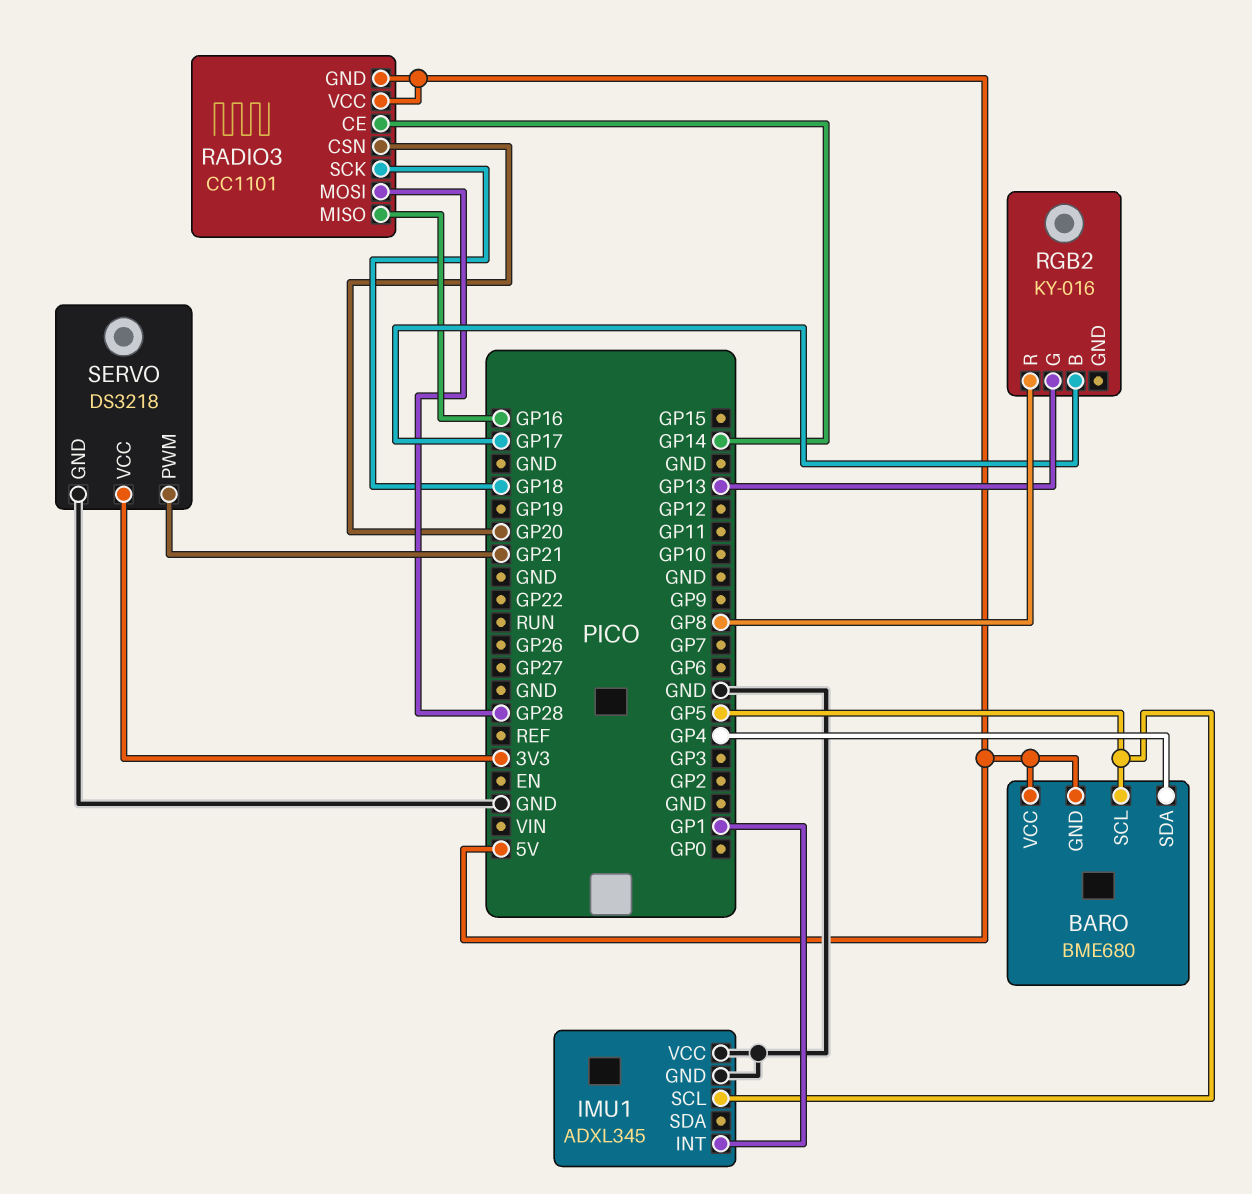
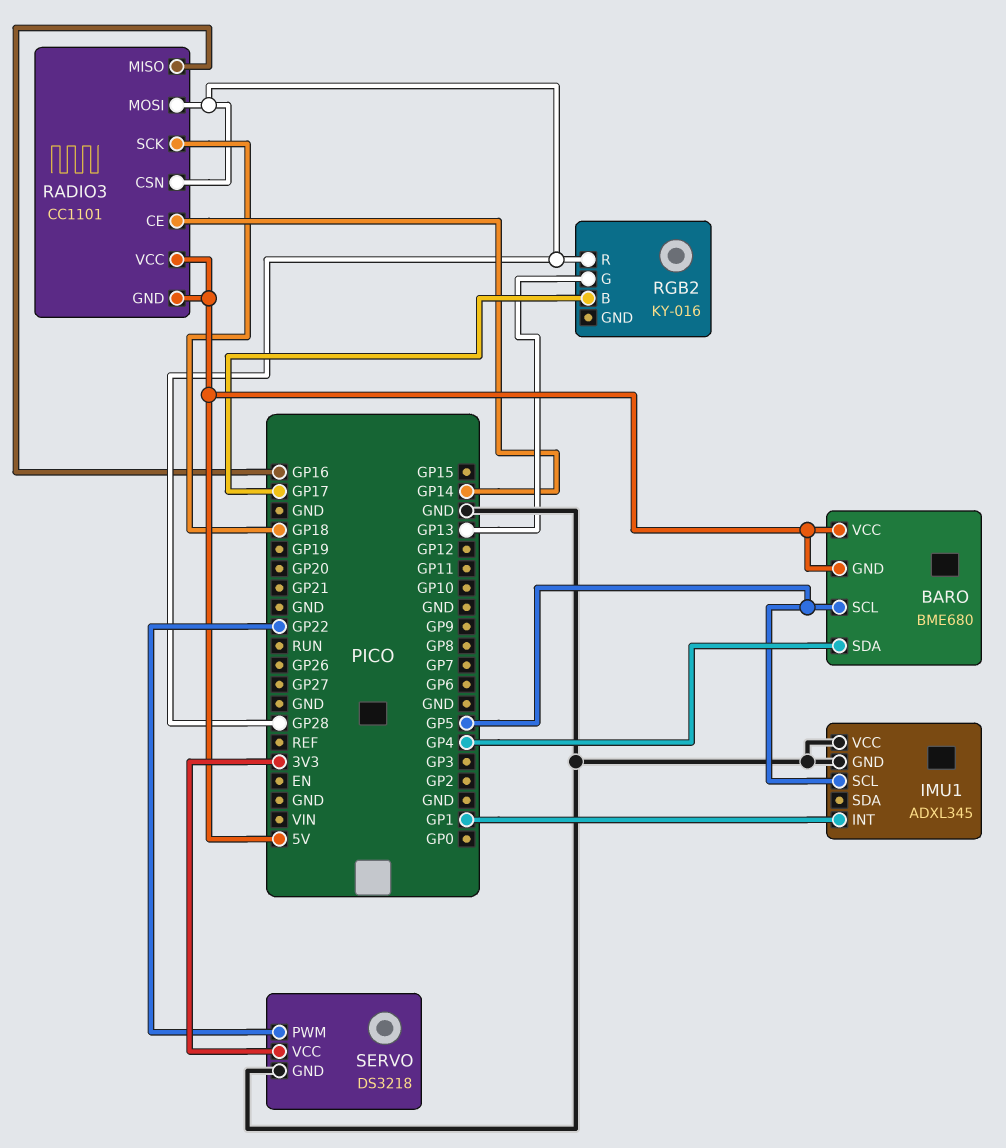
RADIO3 pin CSN: GP20 -> GP28
RGB2 pin R: GP8 -> GP28
SERVO pin PWM: GP21 -> GP22

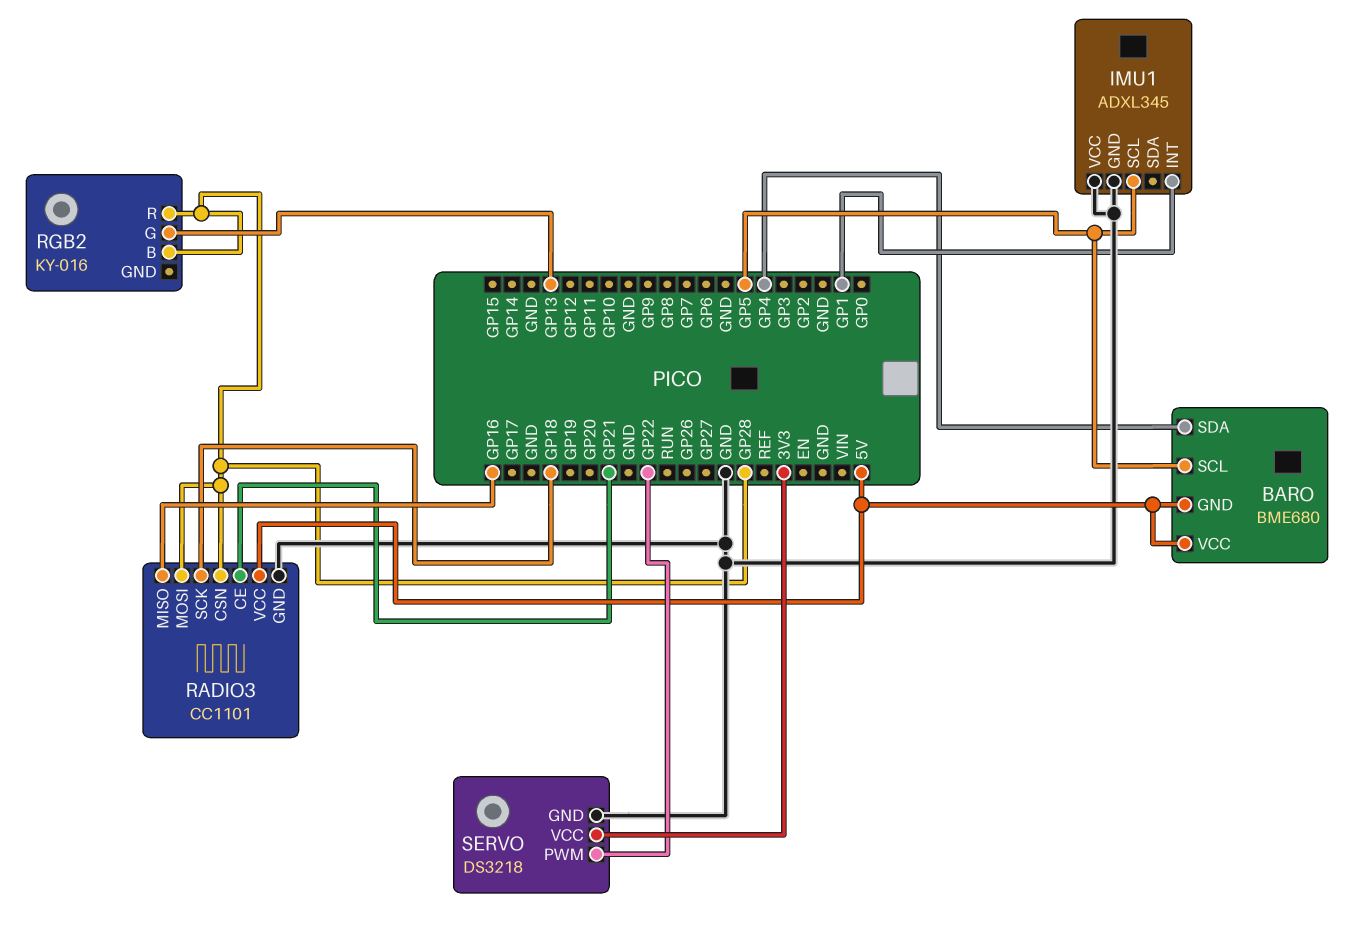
RADIO3 pin CE: GP14 -> GP21
RADIO3 pin GND: 5V -> GND
RGB2 pin B: GP17 -> GP28

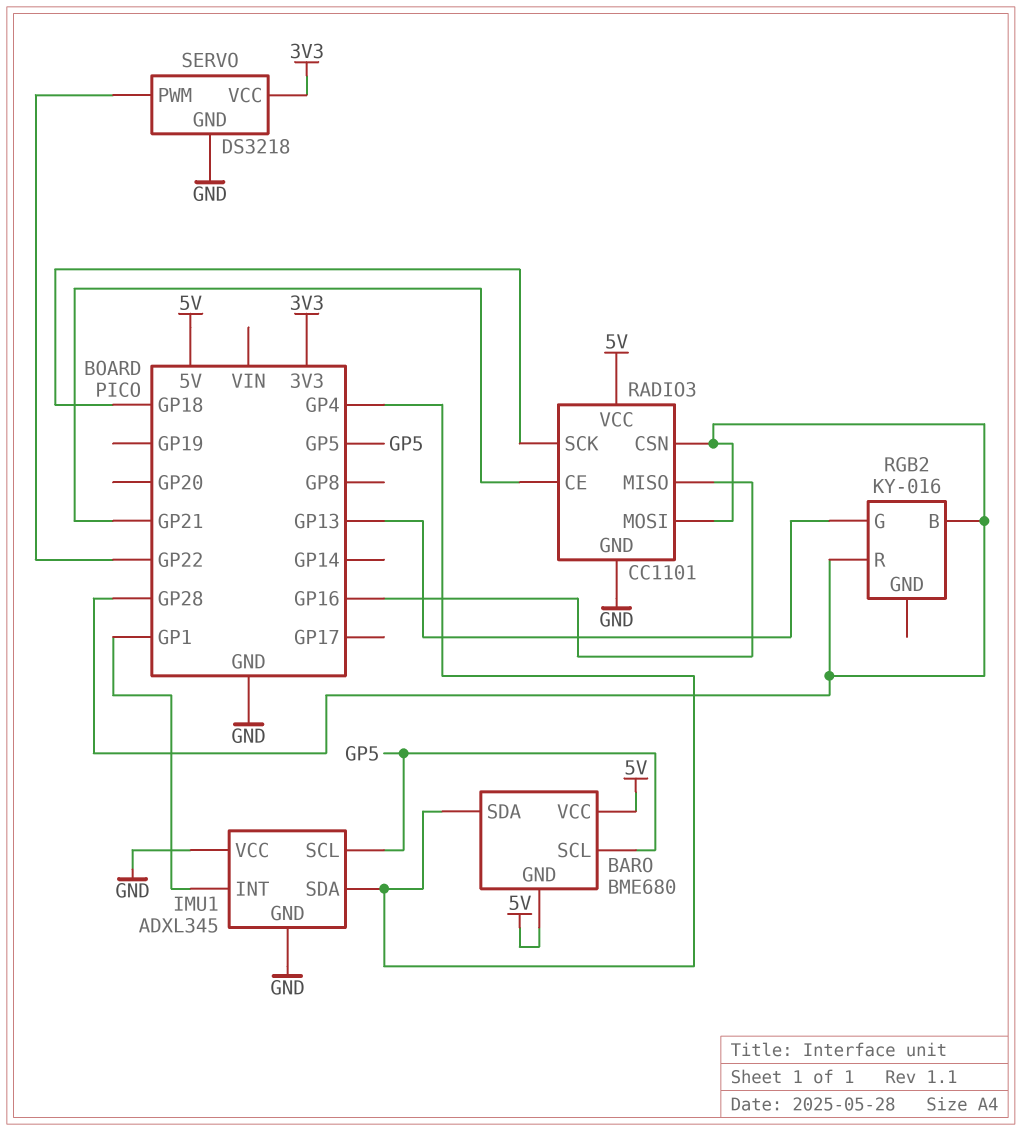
IMU1 pin SDA: none -> GP4

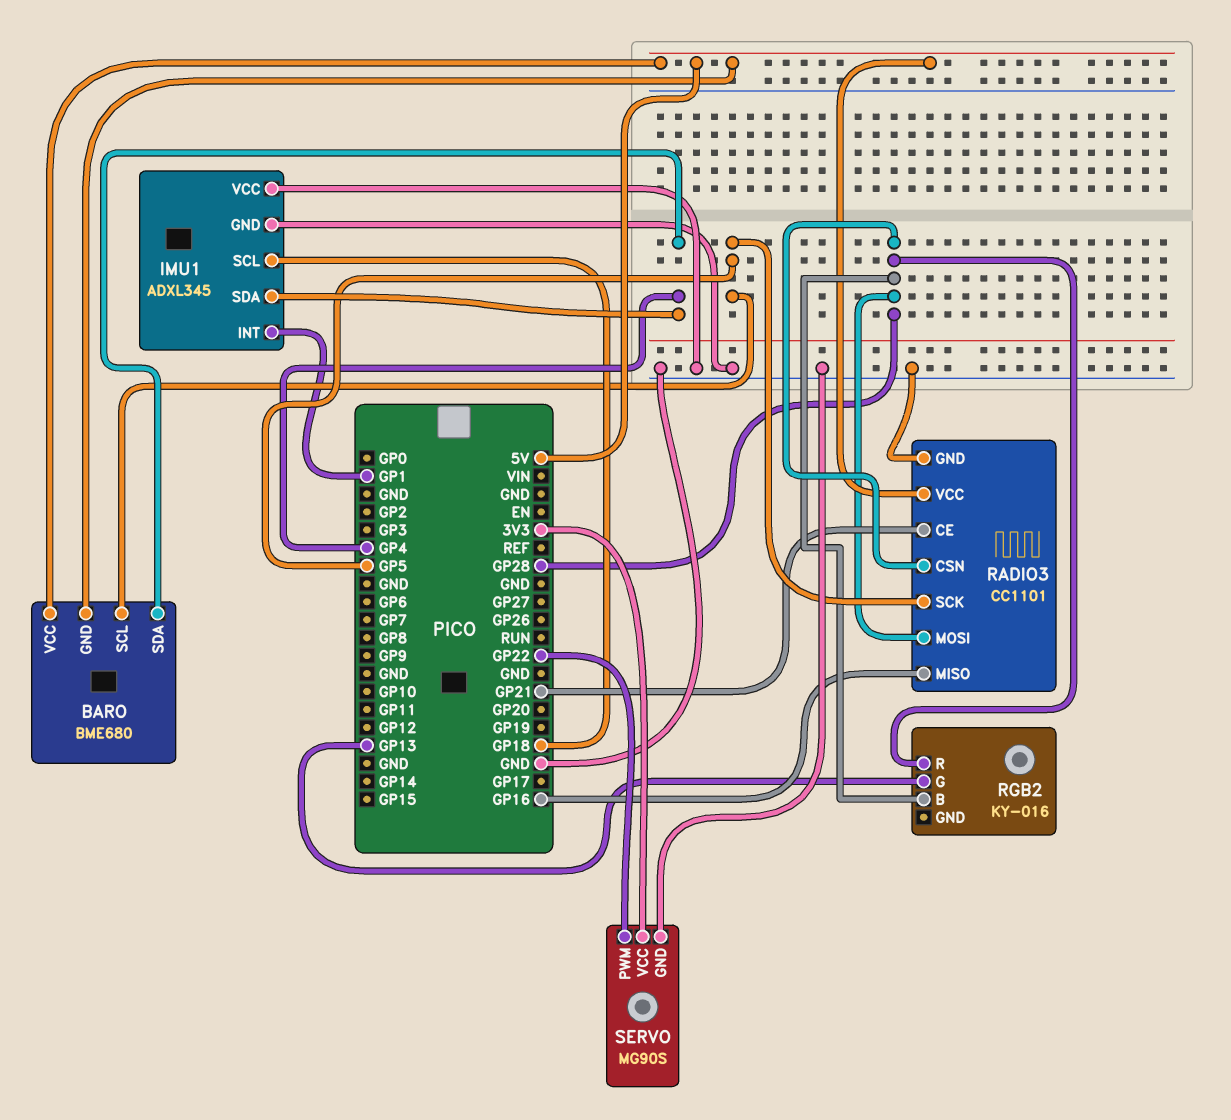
IMU1 pin SCL: GP5 -> GP18
RADIO3 pin SCK: GP18 -> GP5
SERVO: DS3218 -> MG90S

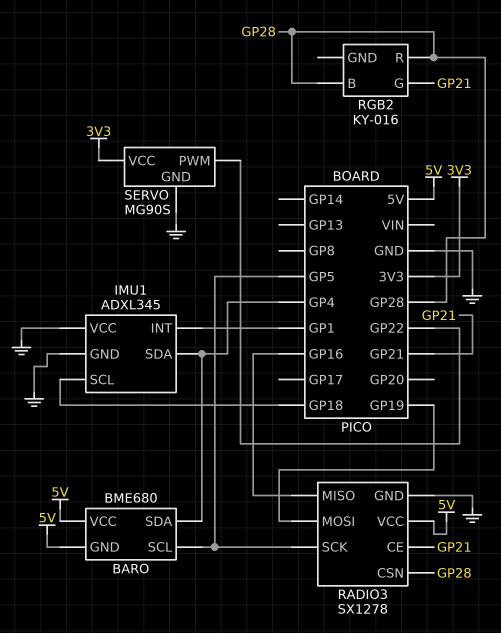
RADIO3: CC1101 -> SX1278
RADIO3 pin MOSI: GP28 -> GP19
RGB2 pin G: GP13 -> GP21

